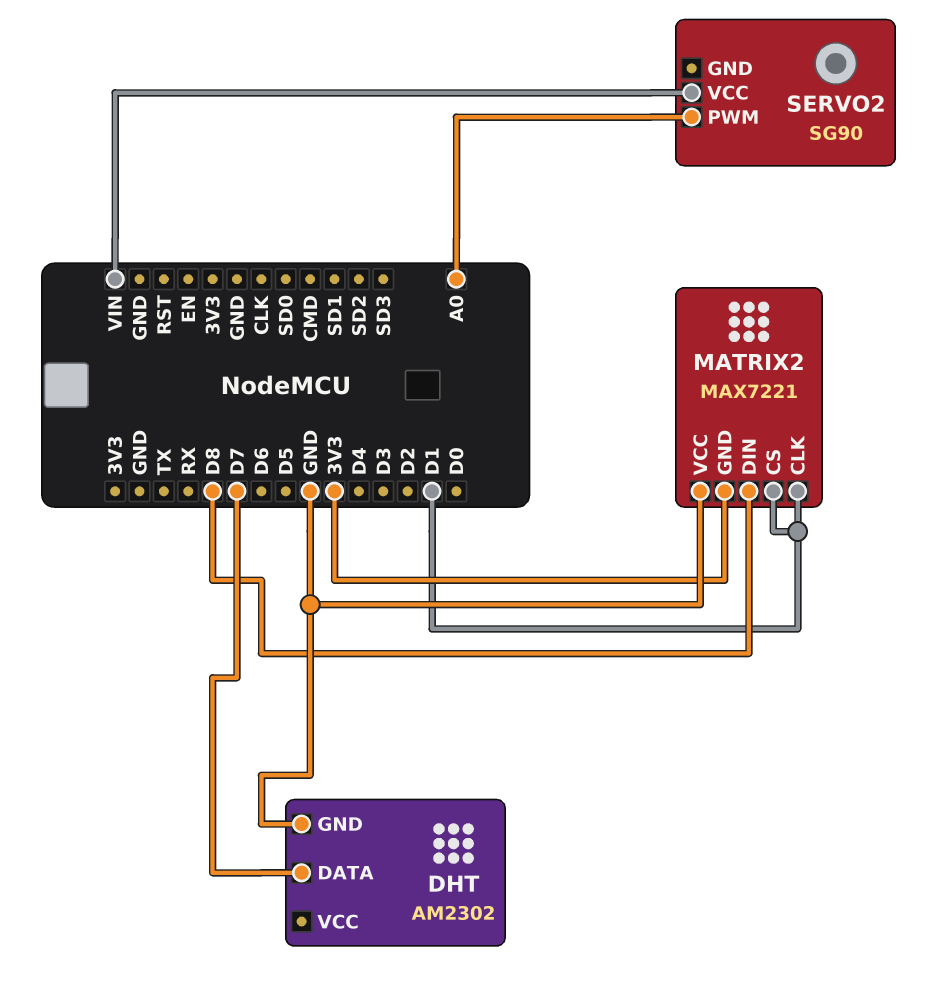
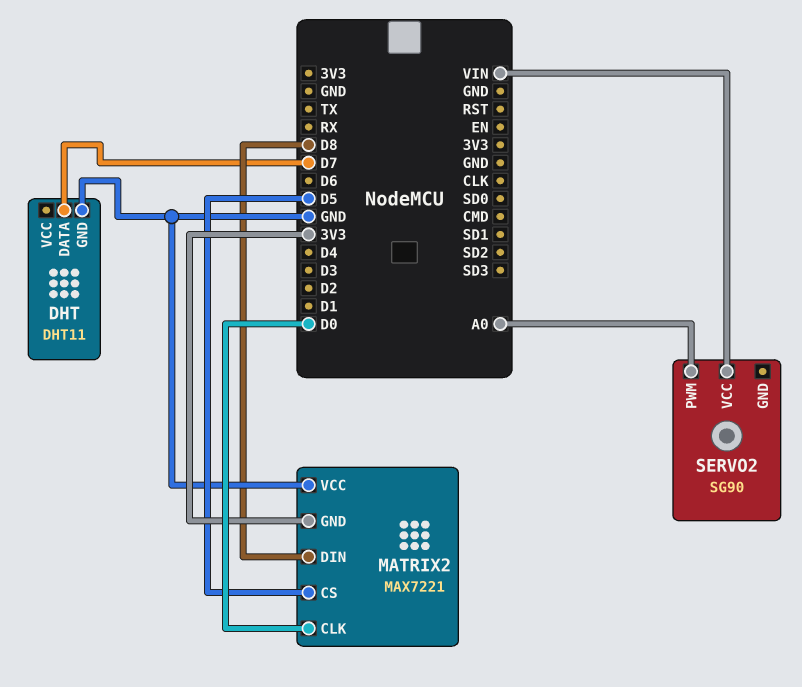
DHT: AM2302 -> DHT11
MATRIX2 pin CLK: D1 -> D0
MATRIX2 pin CS: D1 -> D5

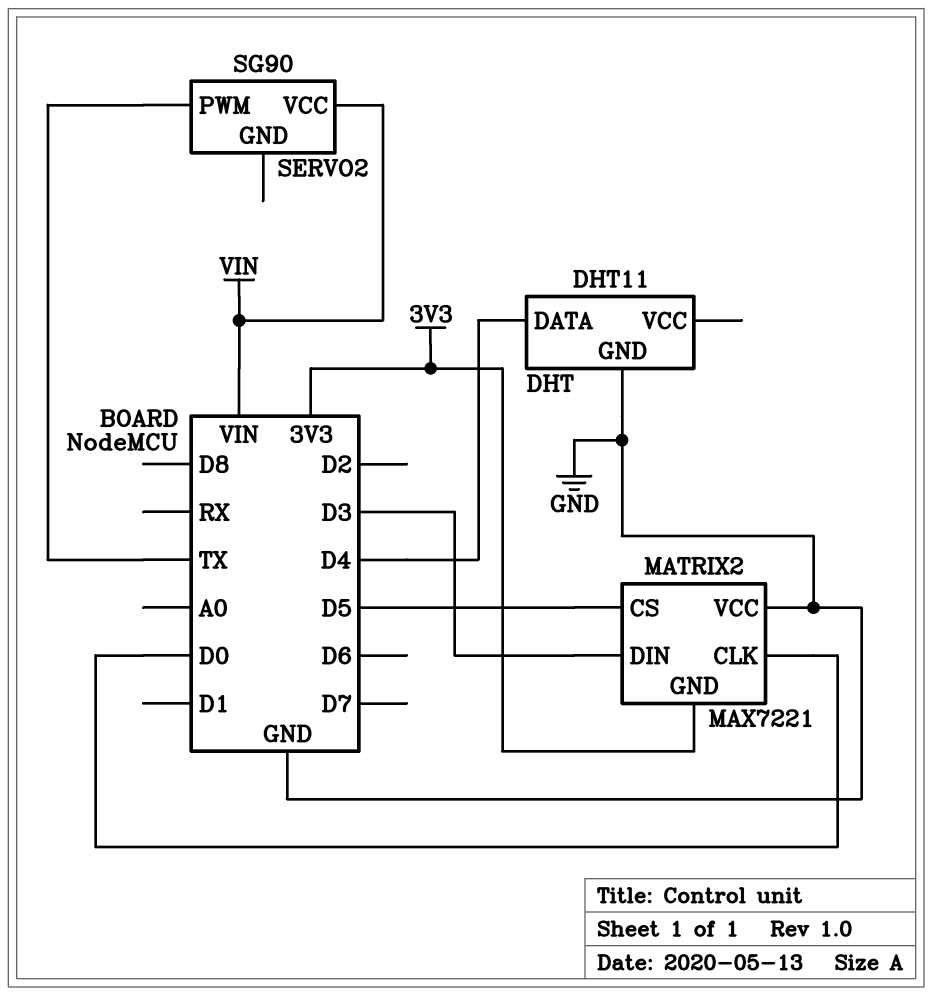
DHT pin DATA: D7 -> D4
MATRIX2 pin DIN: D8 -> D3
SERVO2 pin PWM: A0 -> TX

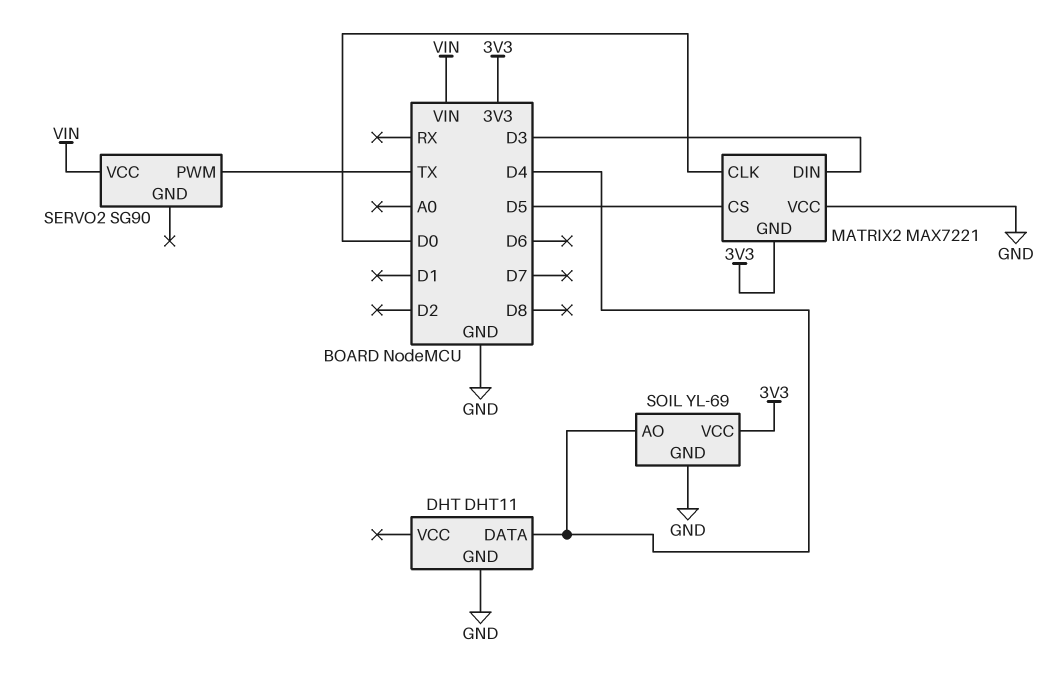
SOIL: none -> YL-69
SOIL pin AO: none -> D4
SOIL pin GND: none -> GND
SOIL pin VCC: none -> 3V3

